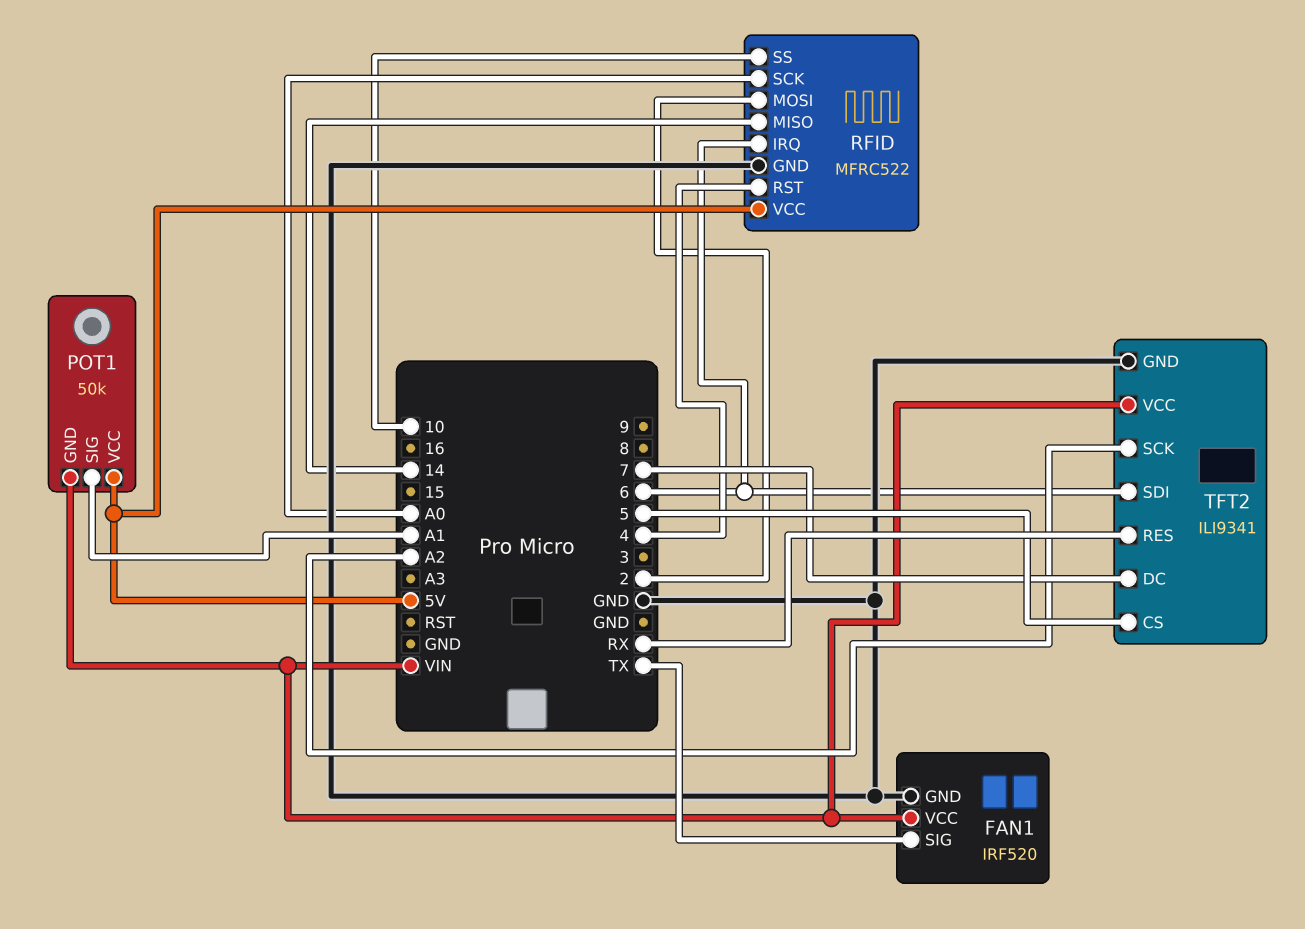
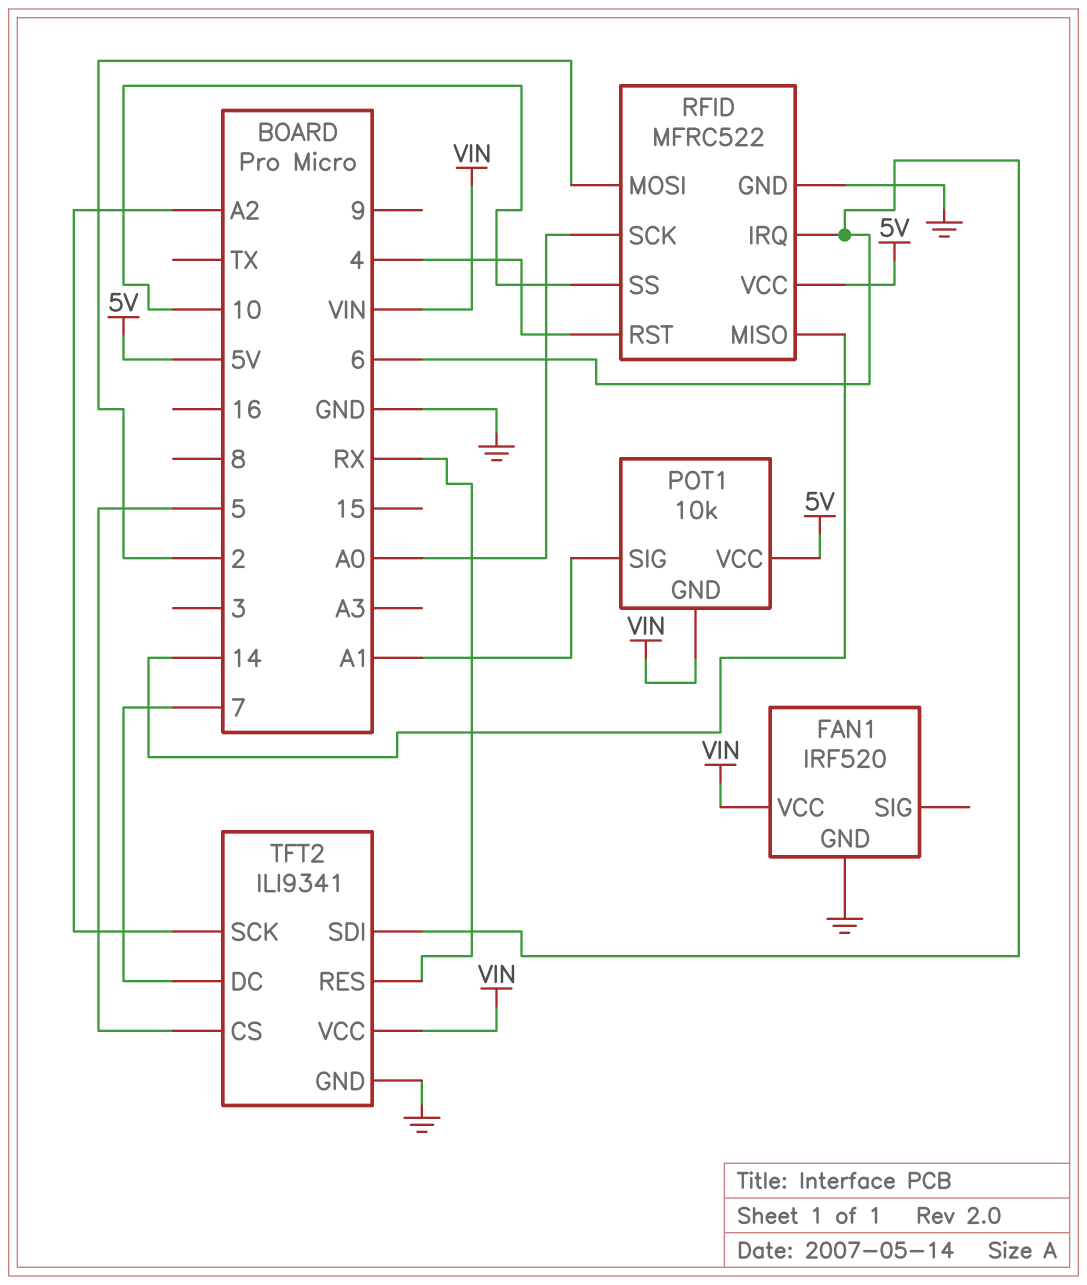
FAN1 pin SIG: TX -> none
POT1: 50k -> 10k

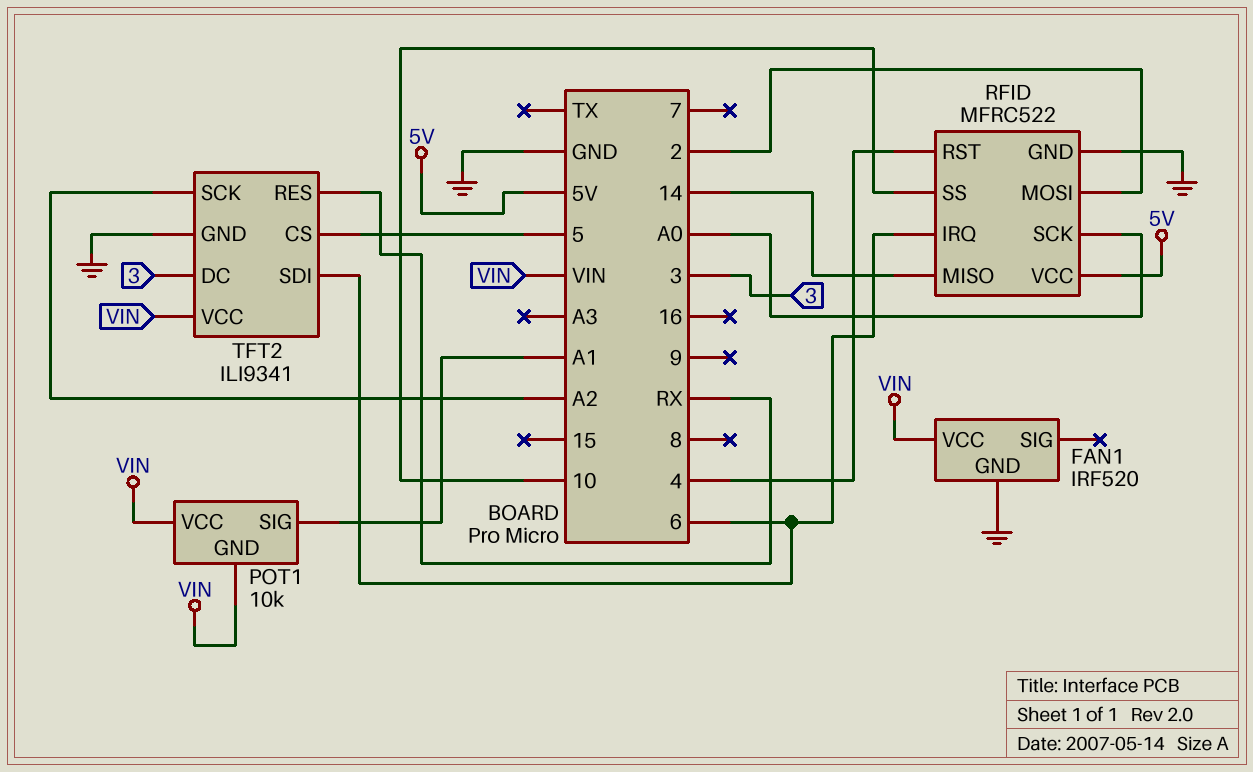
POT1 pin VCC: 5V -> VIN
TFT2 pin DC: 7 -> 3

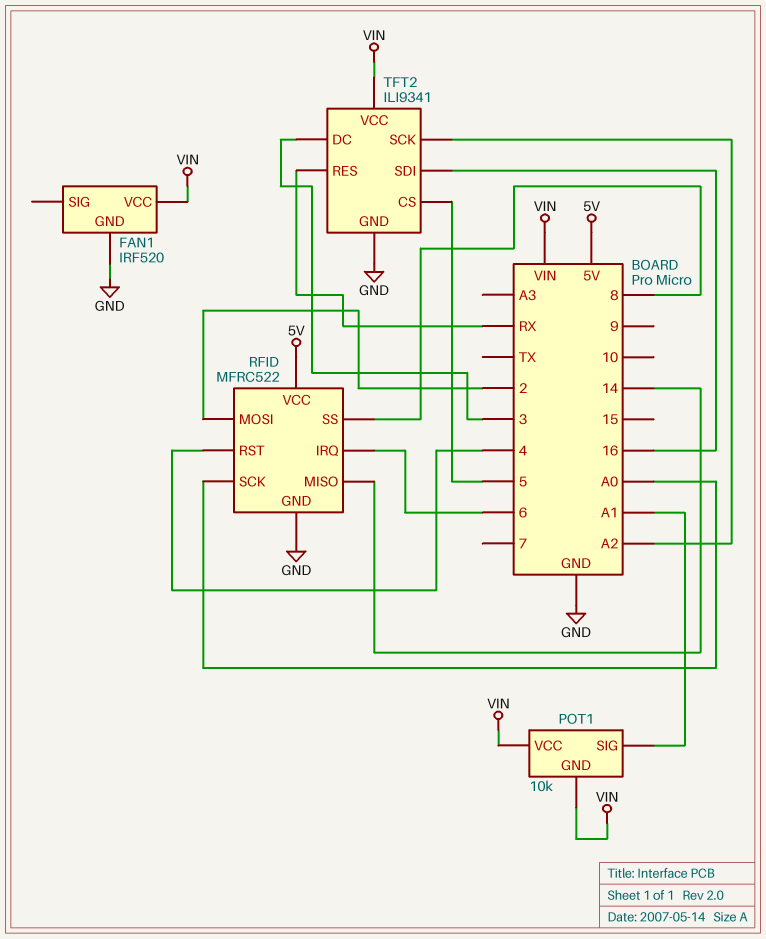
RFID pin SS: 10 -> 8
TFT2 pin SDI: 6 -> 16

